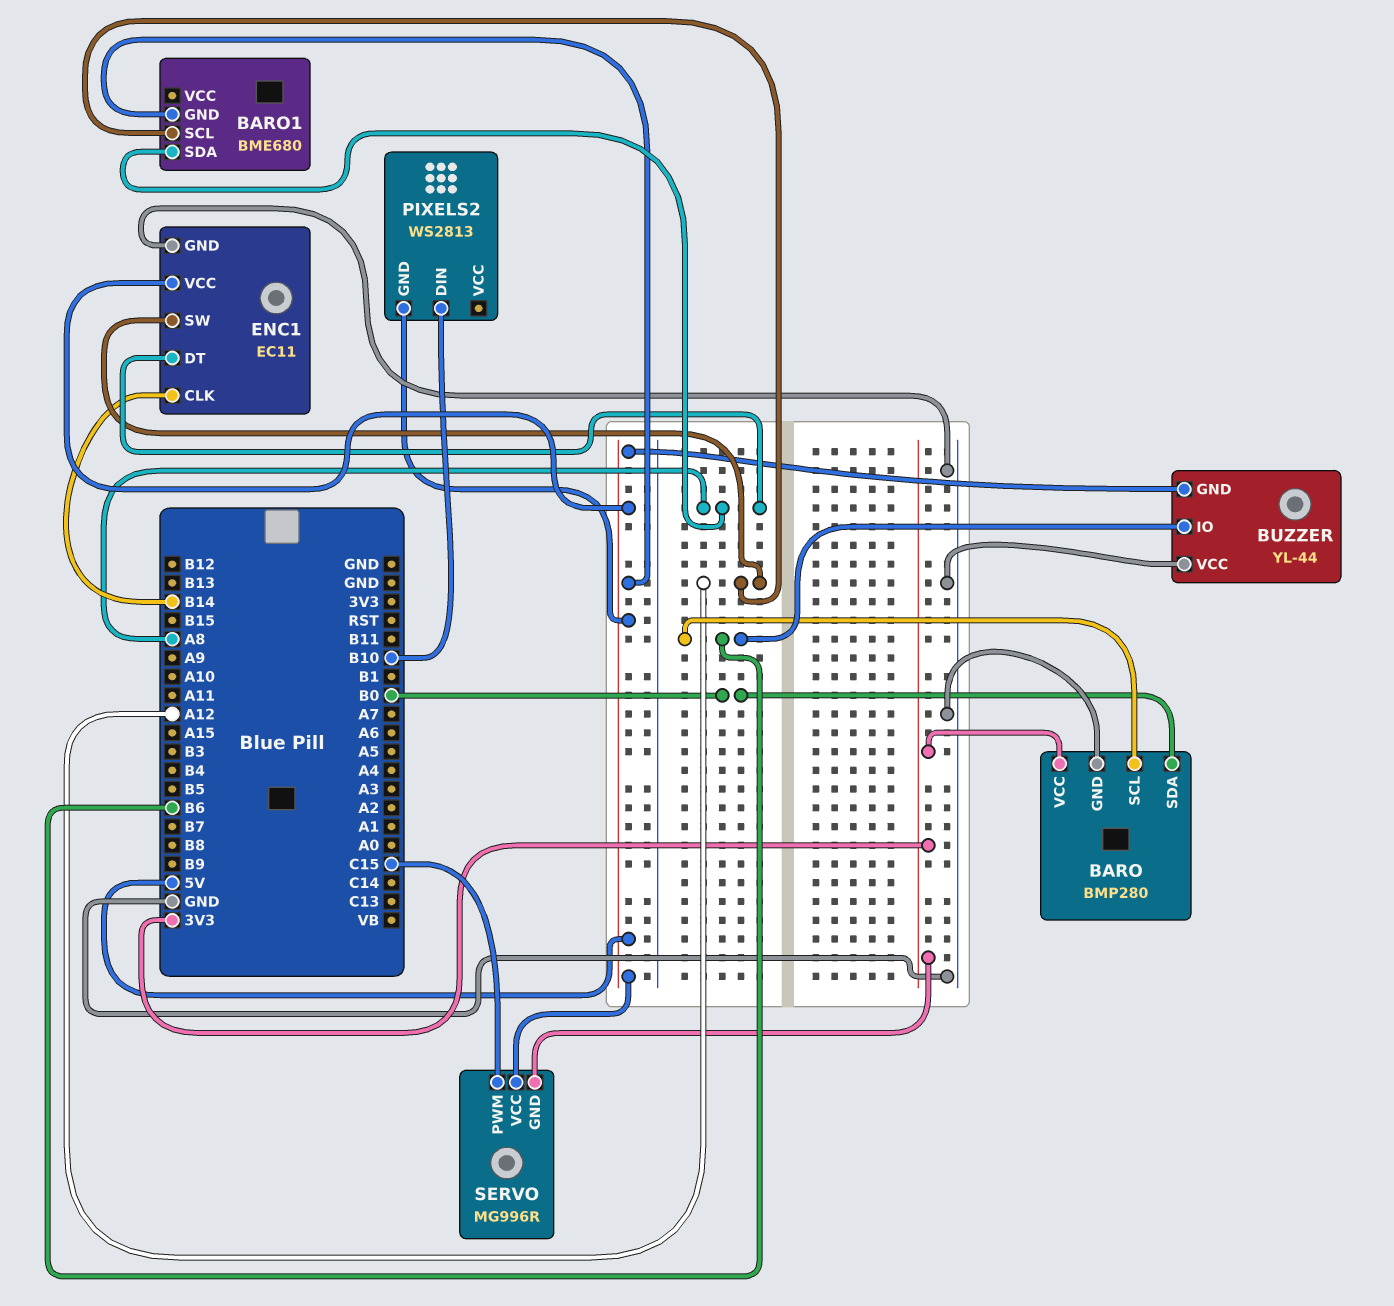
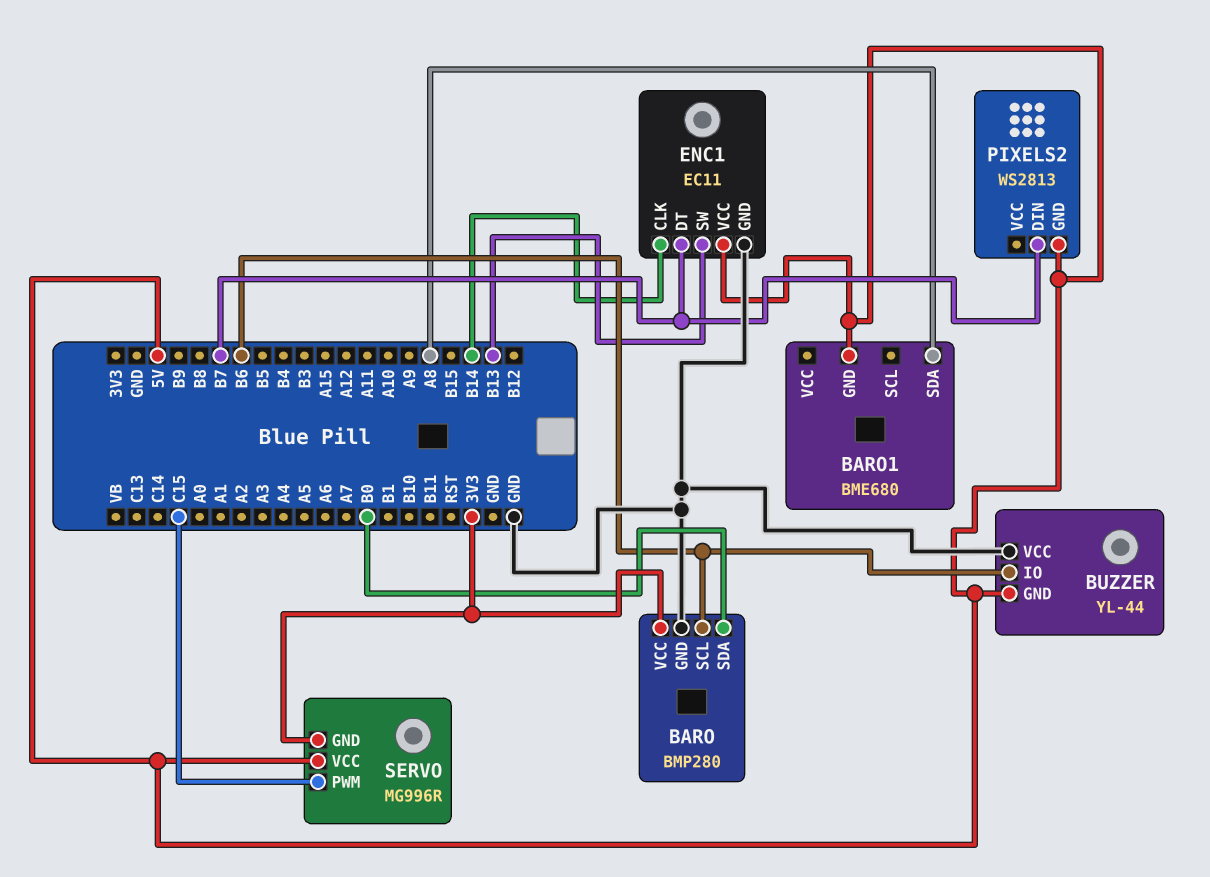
BARO1 pin SCL: A12 -> none
ENC1 pin DT: A8 -> B7
ENC1 pin SW: A12 -> B13
PIXELS2 pin DIN: B10 -> B7

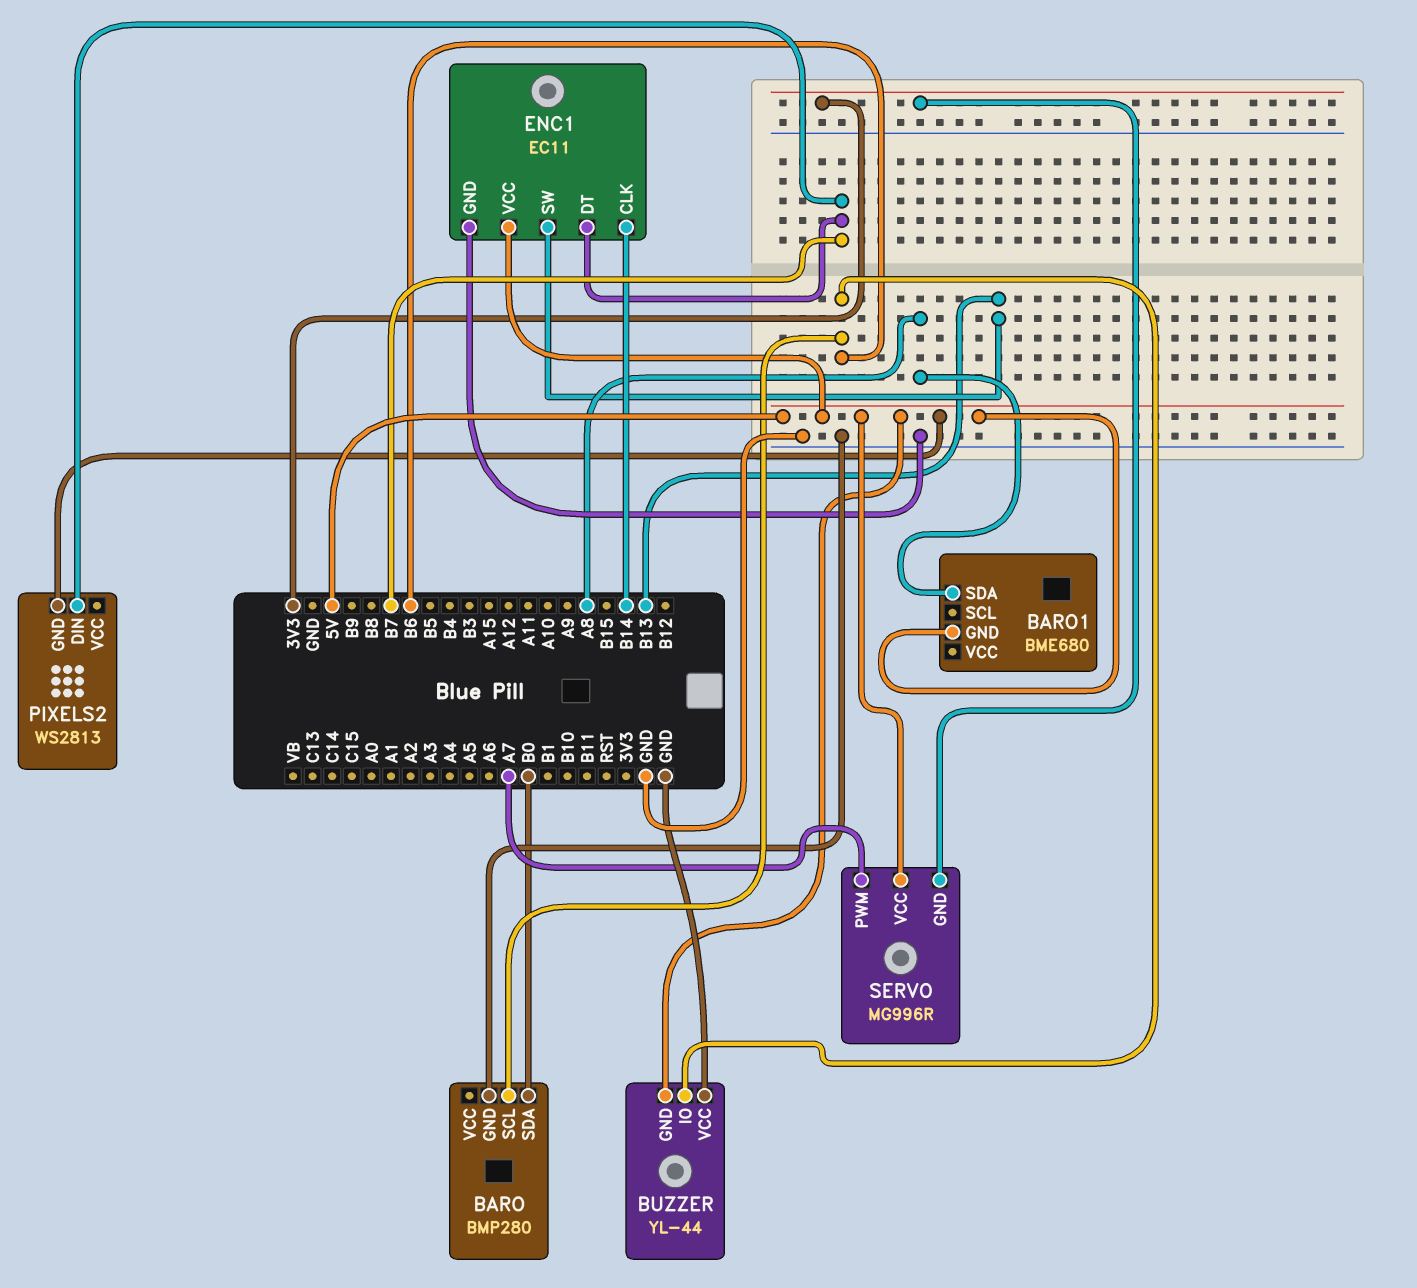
BARO pin VCC: 3V3 -> none
SERVO pin PWM: C15 -> A7

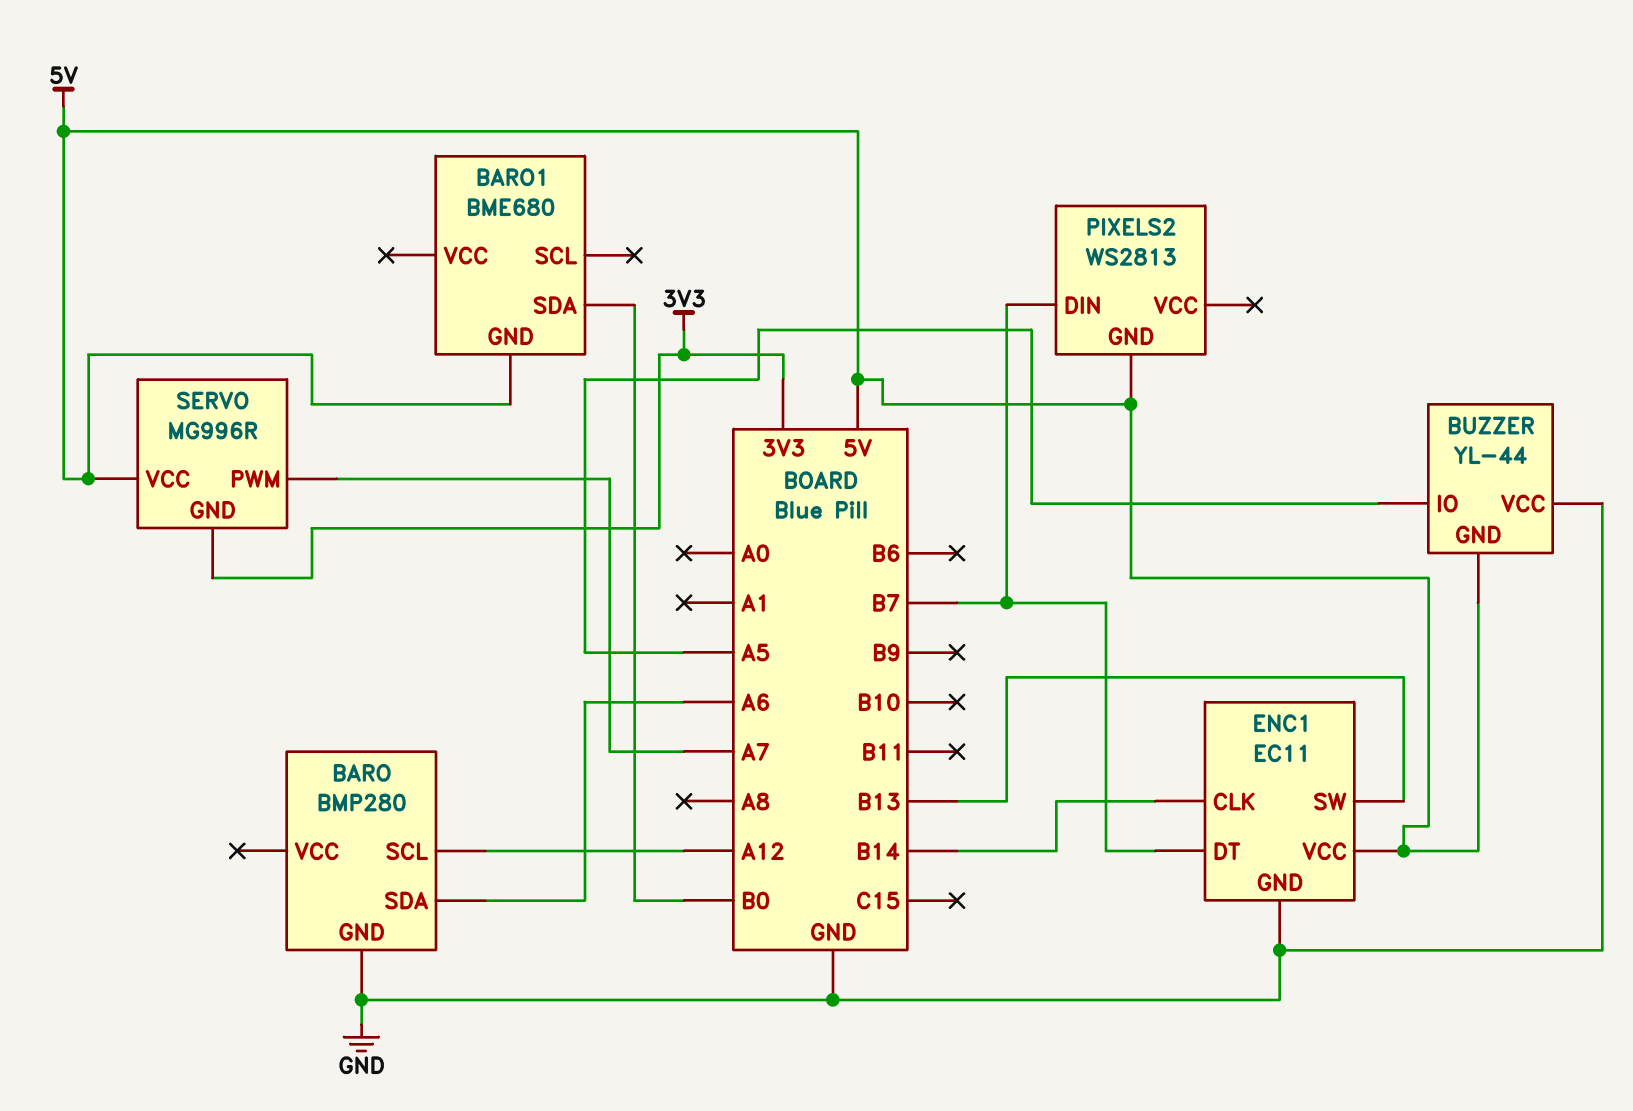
BARO pin SCL: B6 -> A12
BARO pin SDA: B0 -> A6
BARO1 pin SDA: A8 -> B0
BUZZER pin IO: B6 -> A5

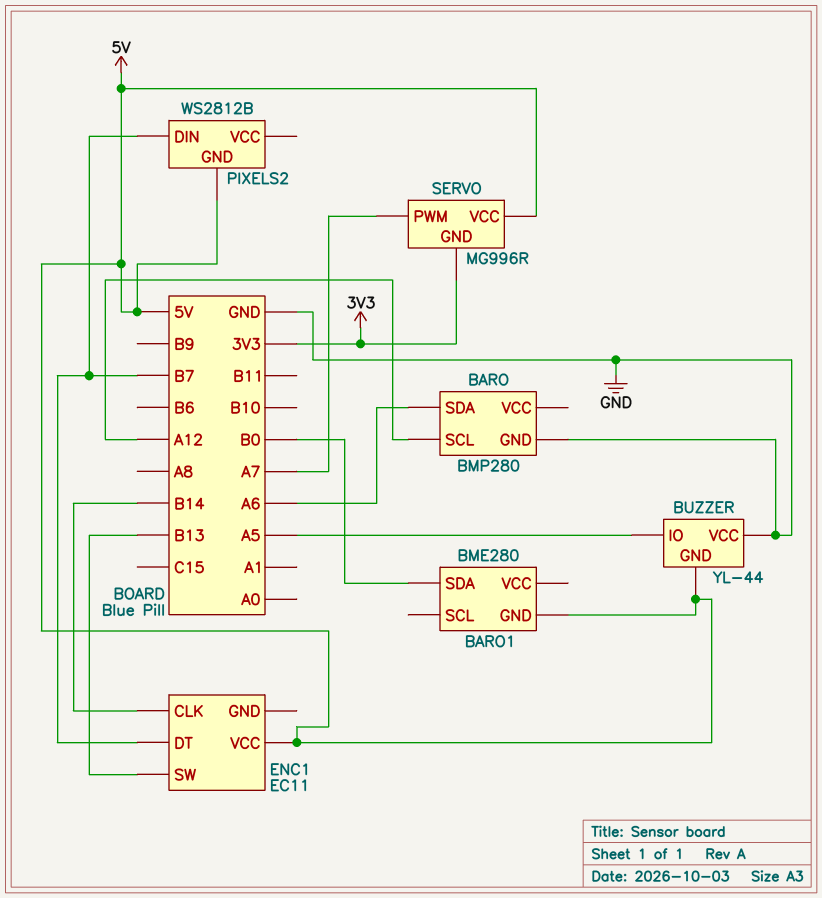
BARO1: BME680 -> BME280
ENC1 pin GND: GND -> none
PIXELS2: WS2813 -> WS2812B

